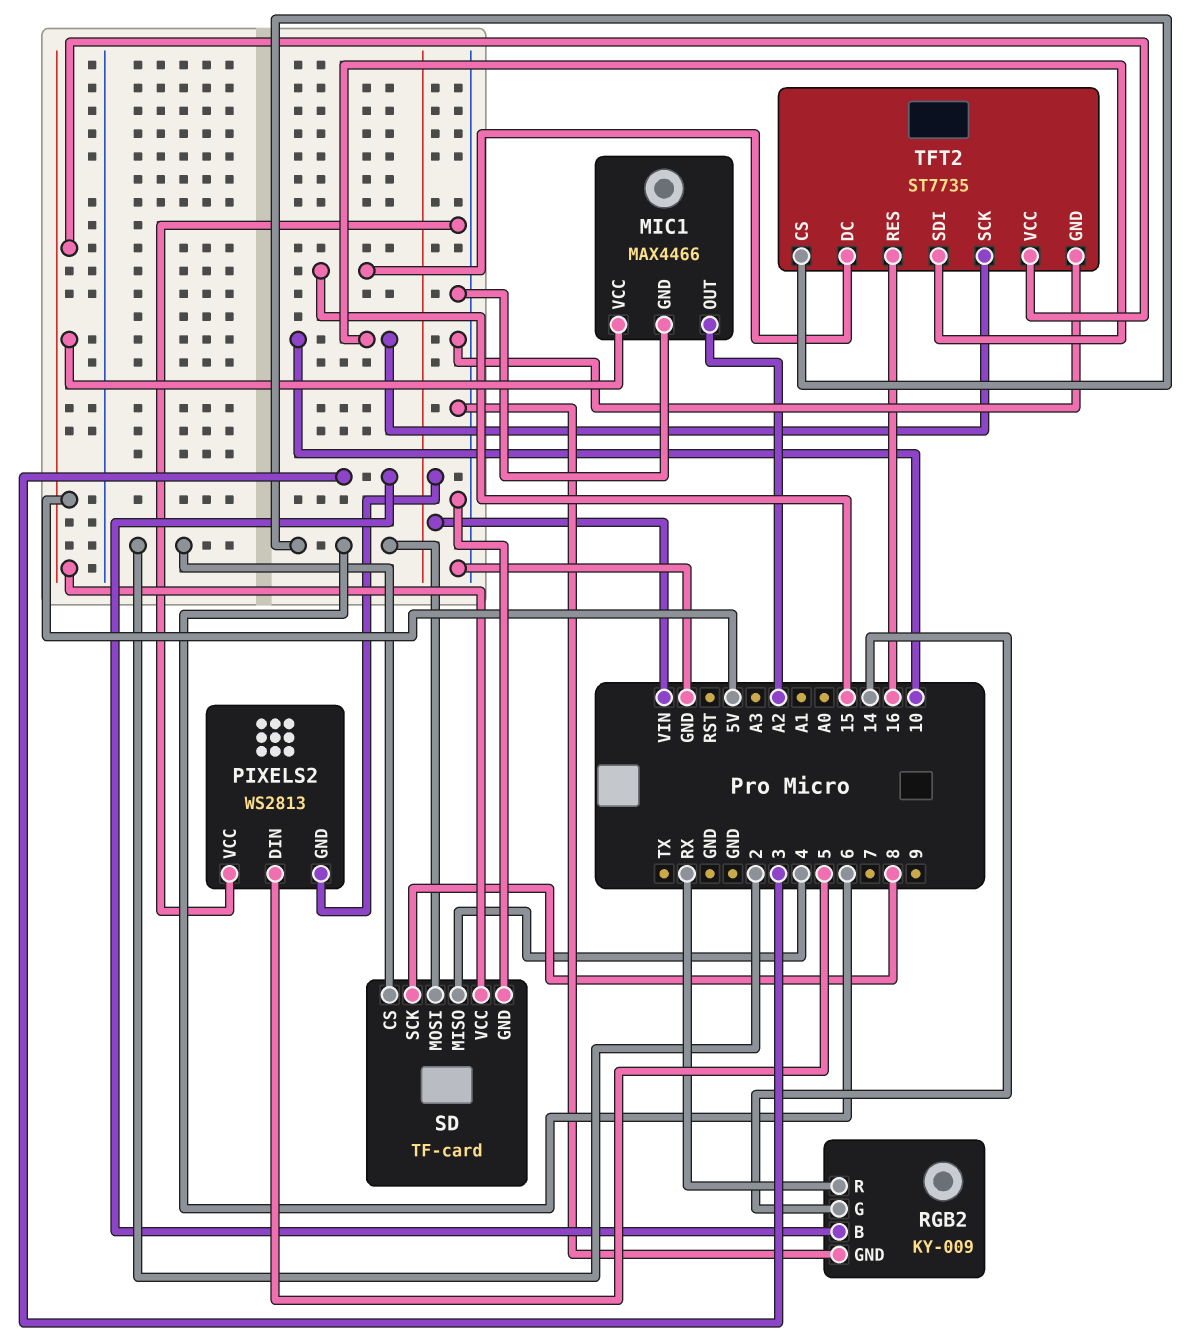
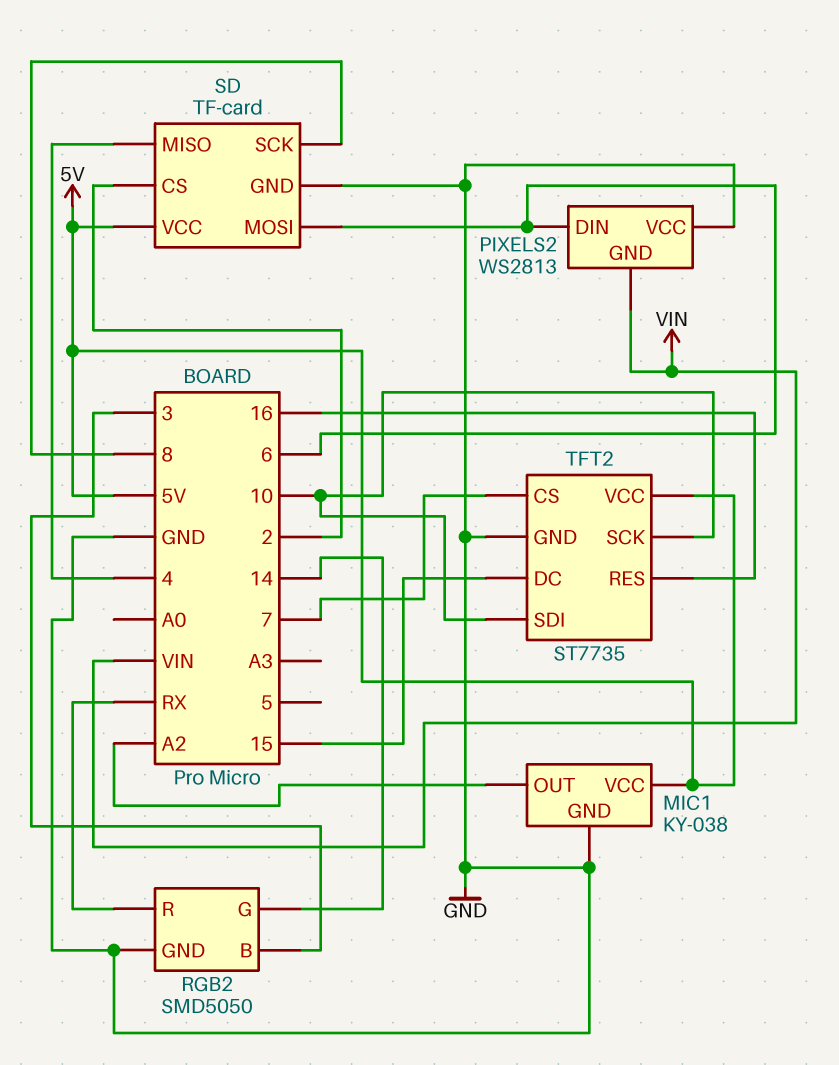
MIC1: MAX4466 -> KY-038
PIXELS2 pin DIN: 5 -> 6
RGB2: KY-009 -> SMD5050
TFT2 pin CS: 6 -> 7

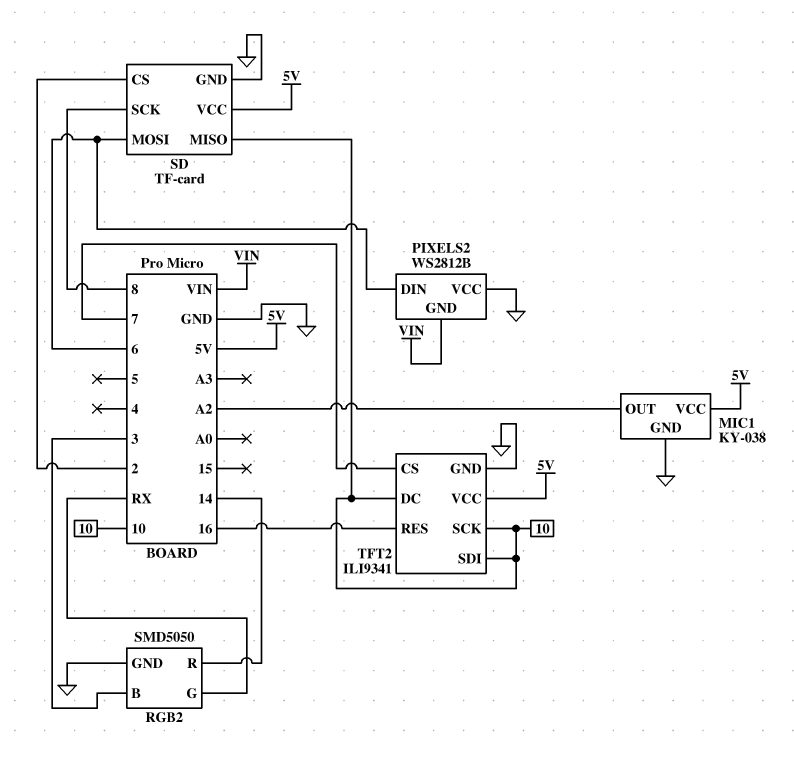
PIXELS2: WS2813 -> WS2812B
RGB2 pin G: 14 -> RX
RGB2 pin R: RX -> 14
SD pin MISO: 4 -> 10
TFT2: ST7735 -> ILI9341
TFT2 pin DC: 15 -> 10

